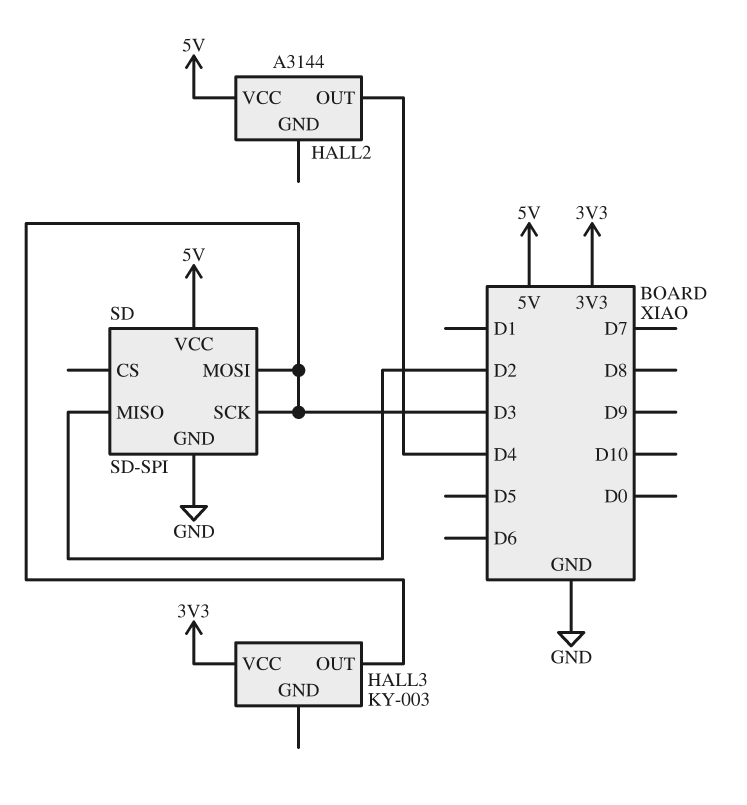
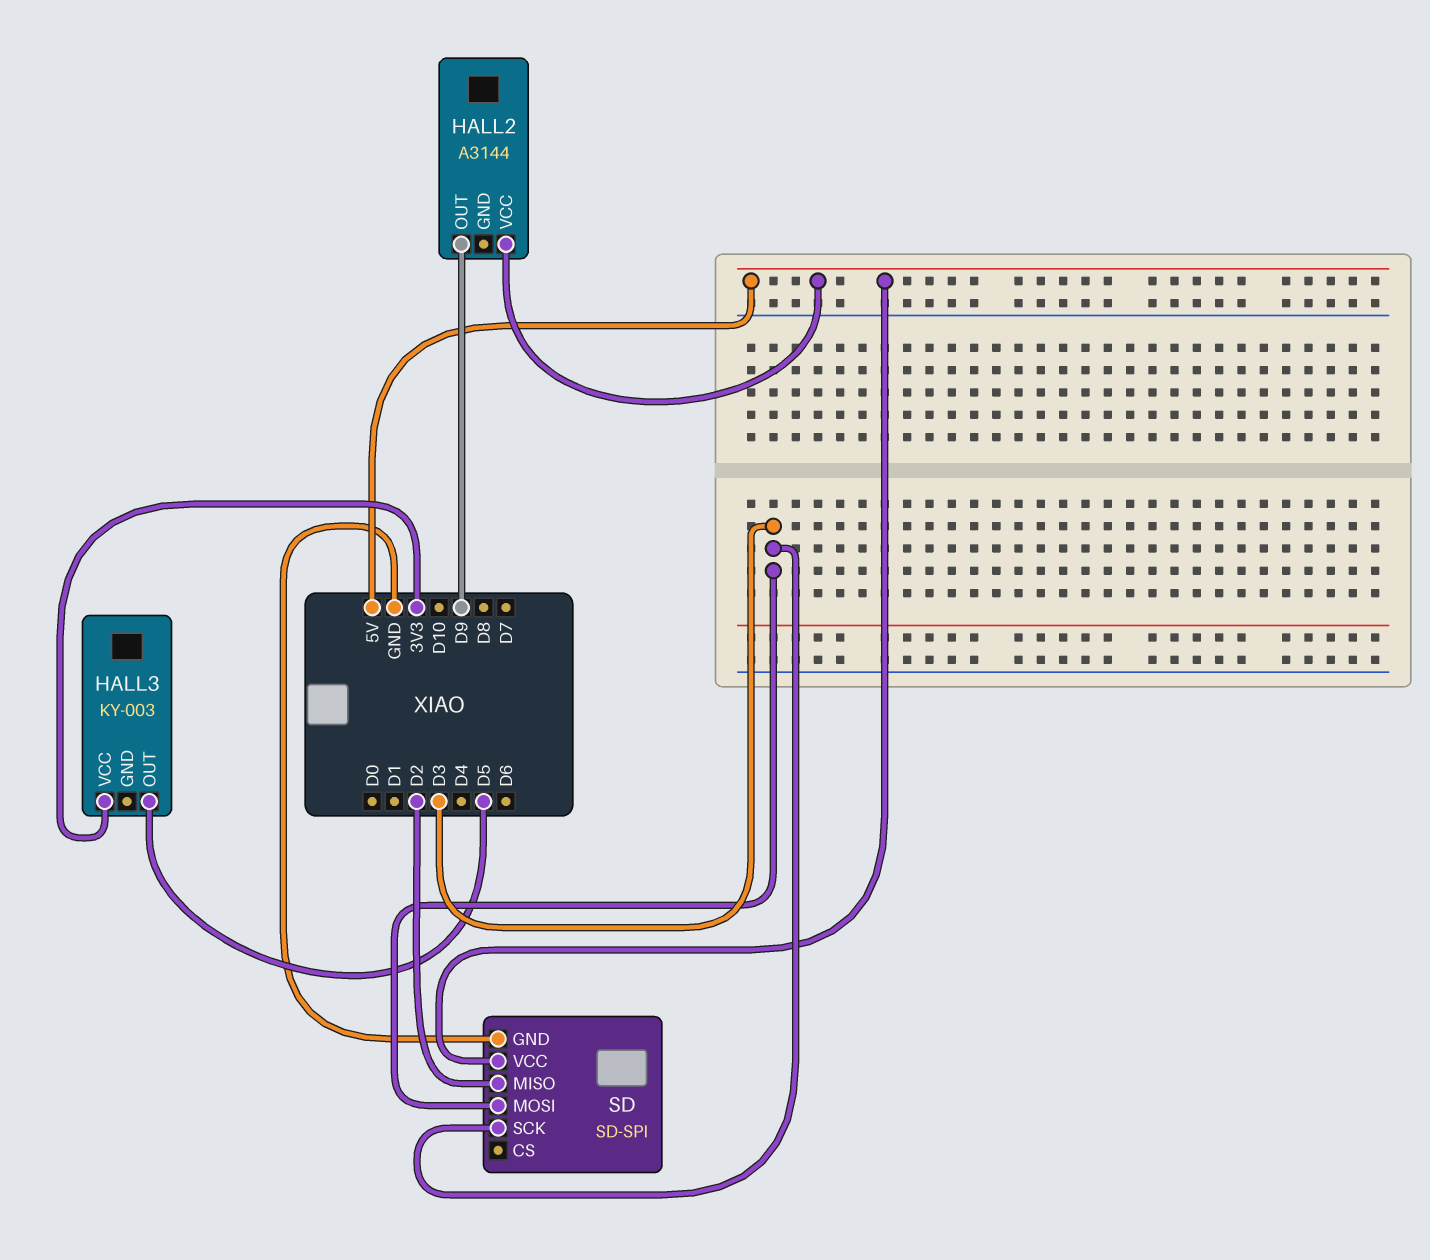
HALL2 pin OUT: D4 -> D9
HALL3 pin OUT: D3 -> D5

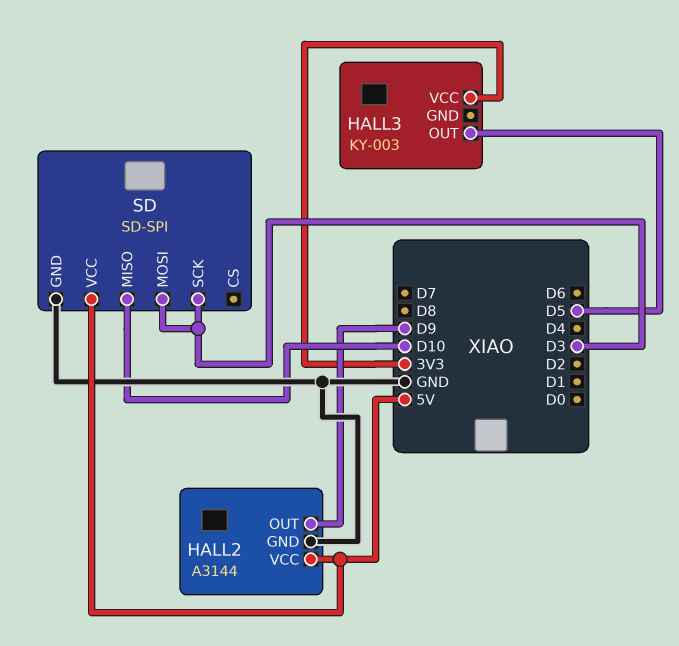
HALL2 pin GND: none -> GND
SD pin MISO: D2 -> D10

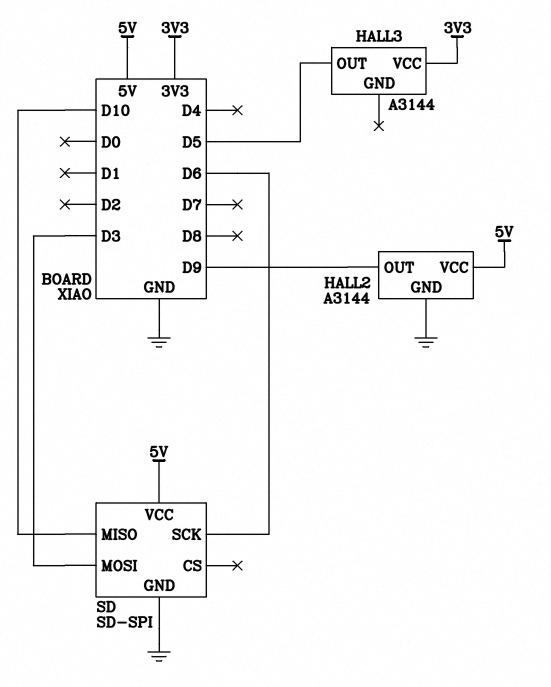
HALL3: KY-003 -> A3144
SD pin SCK: D3 -> D6

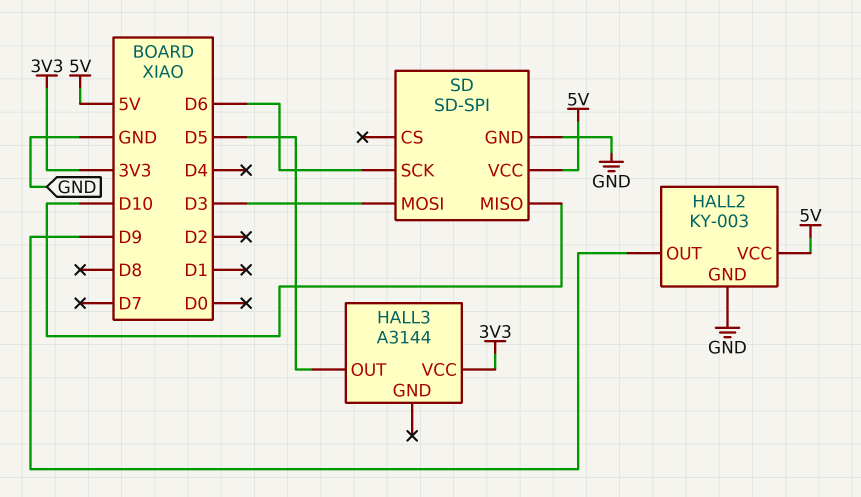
HALL2: A3144 -> KY-003

